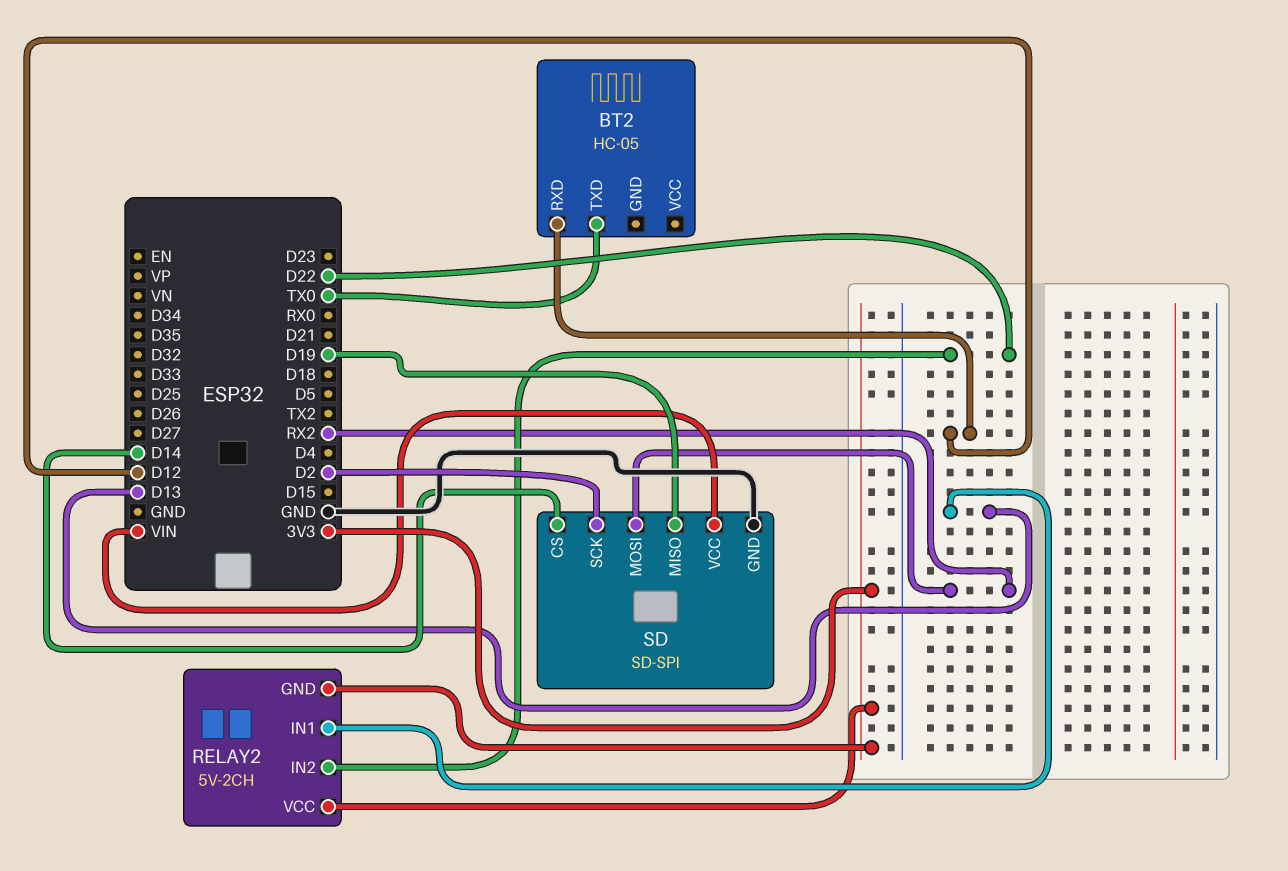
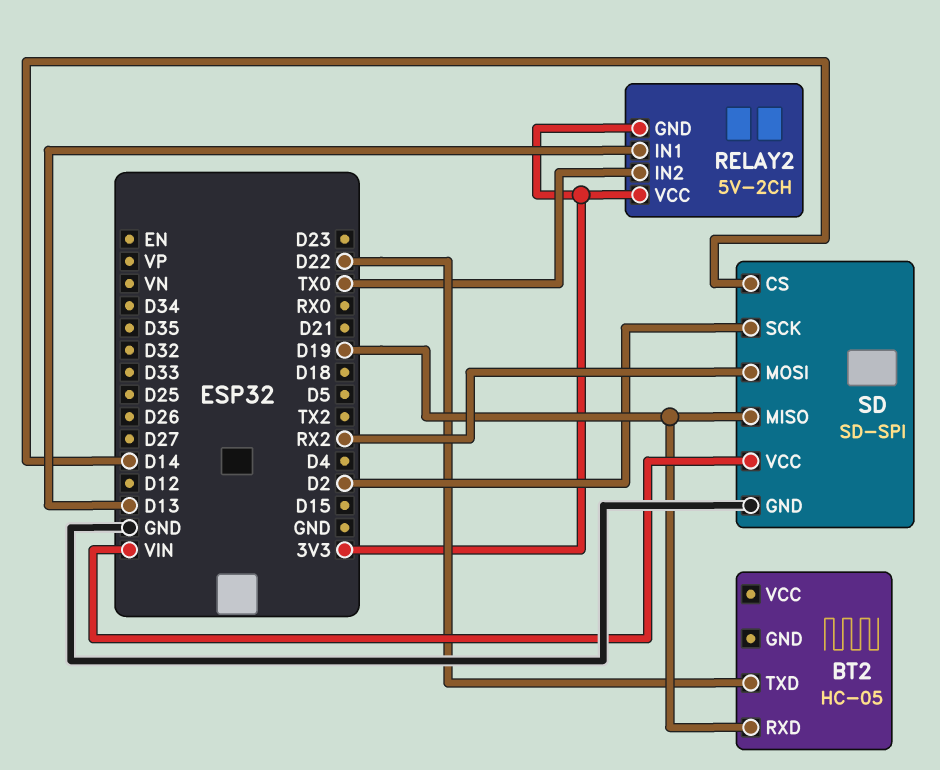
BT2 pin RXD: D12 -> D19
BT2 pin TXD: TX0 -> D22
RELAY2 pin IN2: D22 -> TX0

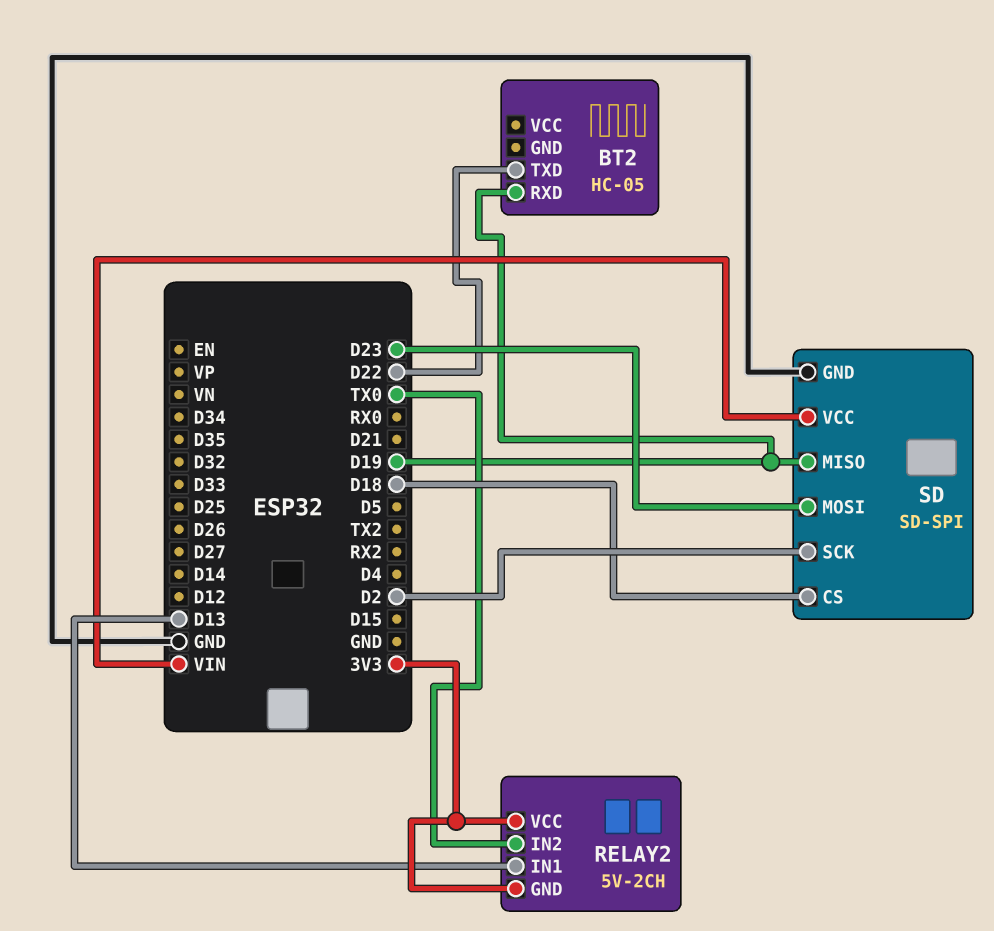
SD pin CS: D14 -> D18
SD pin MOSI: RX2 -> D23

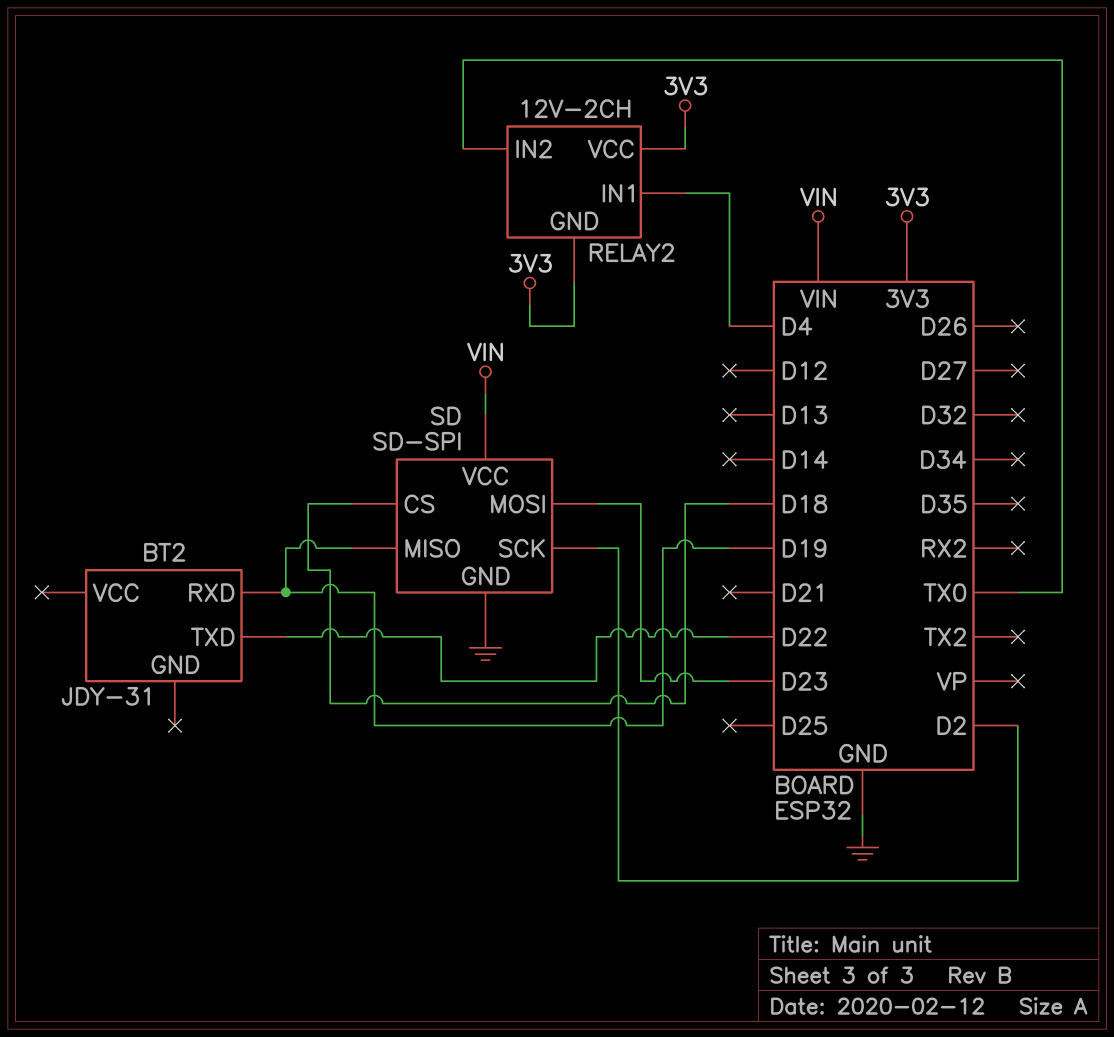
BT2: HC-05 -> JDY-31
RELAY2: 5V-2CH -> 12V-2CH
RELAY2 pin IN1: D13 -> D4

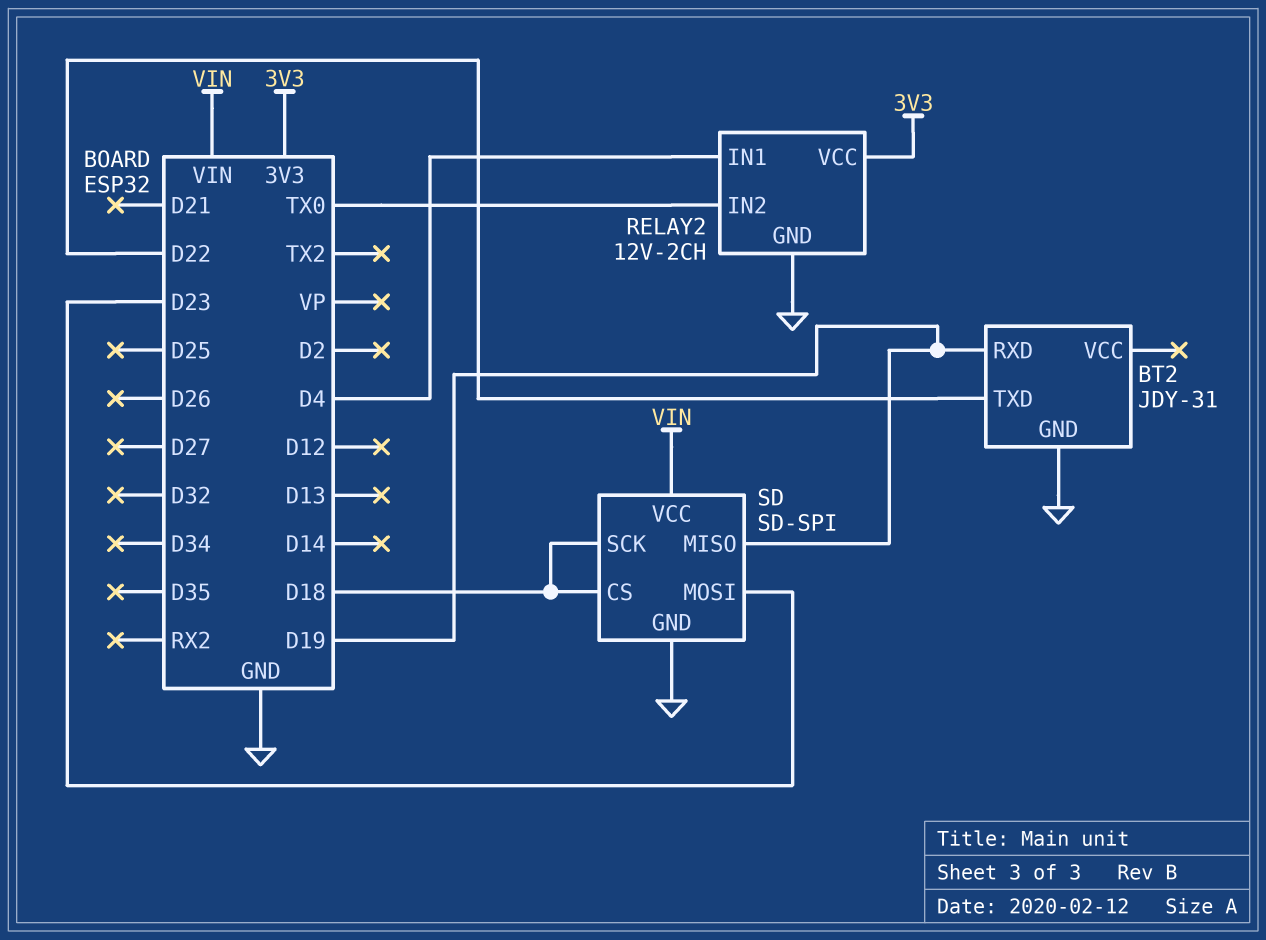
BT2 pin GND: none -> GND
RELAY2 pin GND: 3V3 -> GND
SD pin SCK: D2 -> D18

